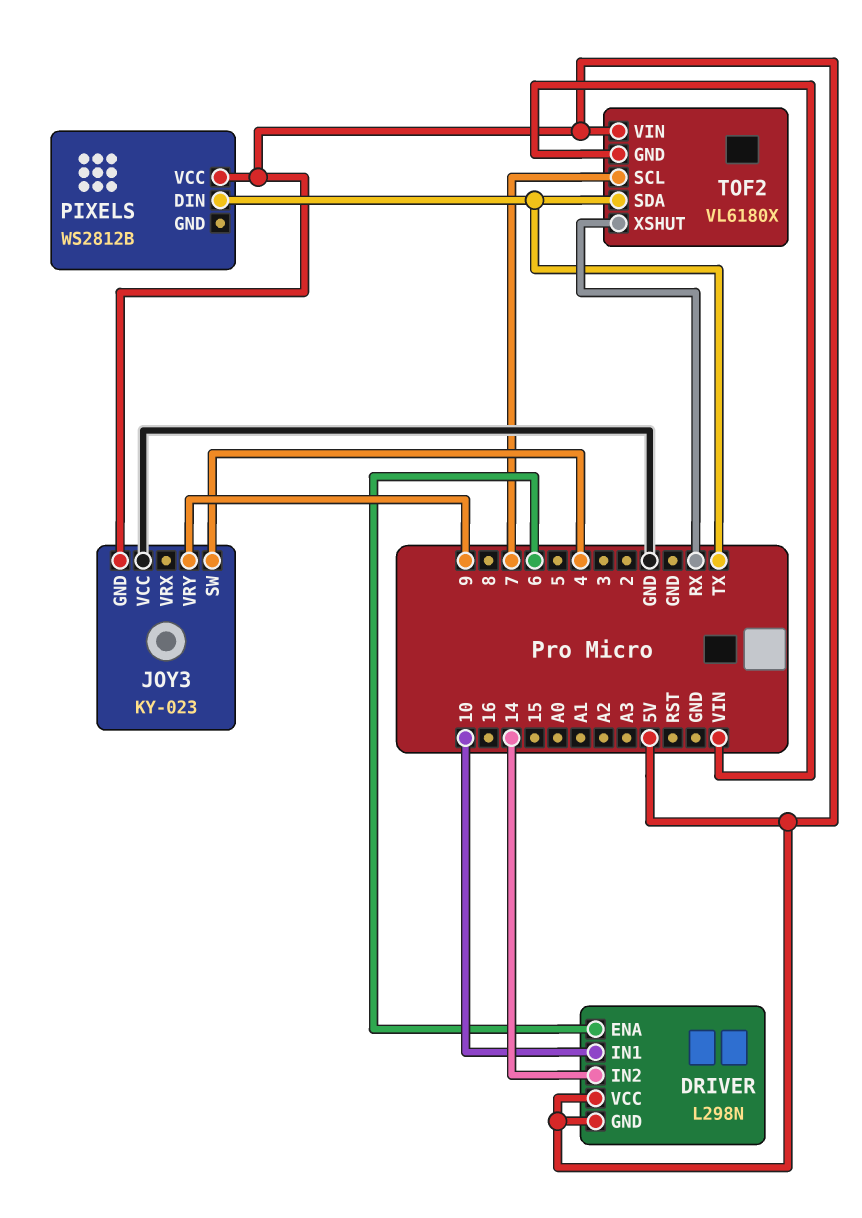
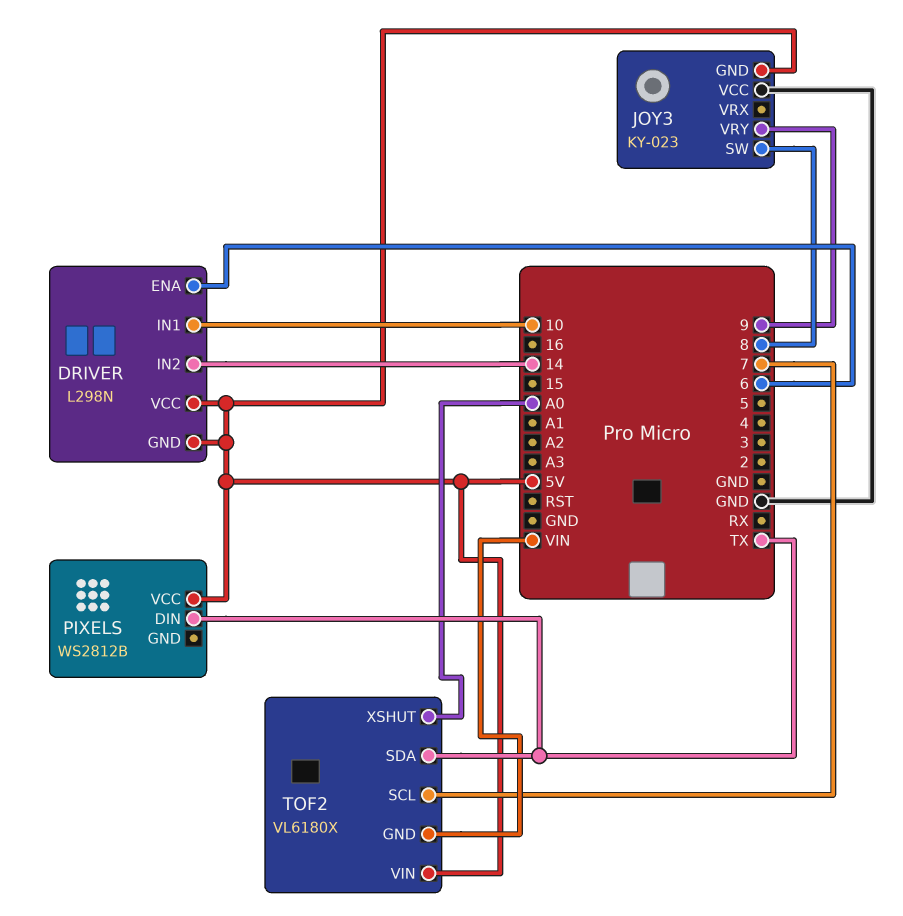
JOY3 pin SW: 4 -> 8
TOF2 pin XSHUT: RX -> A0

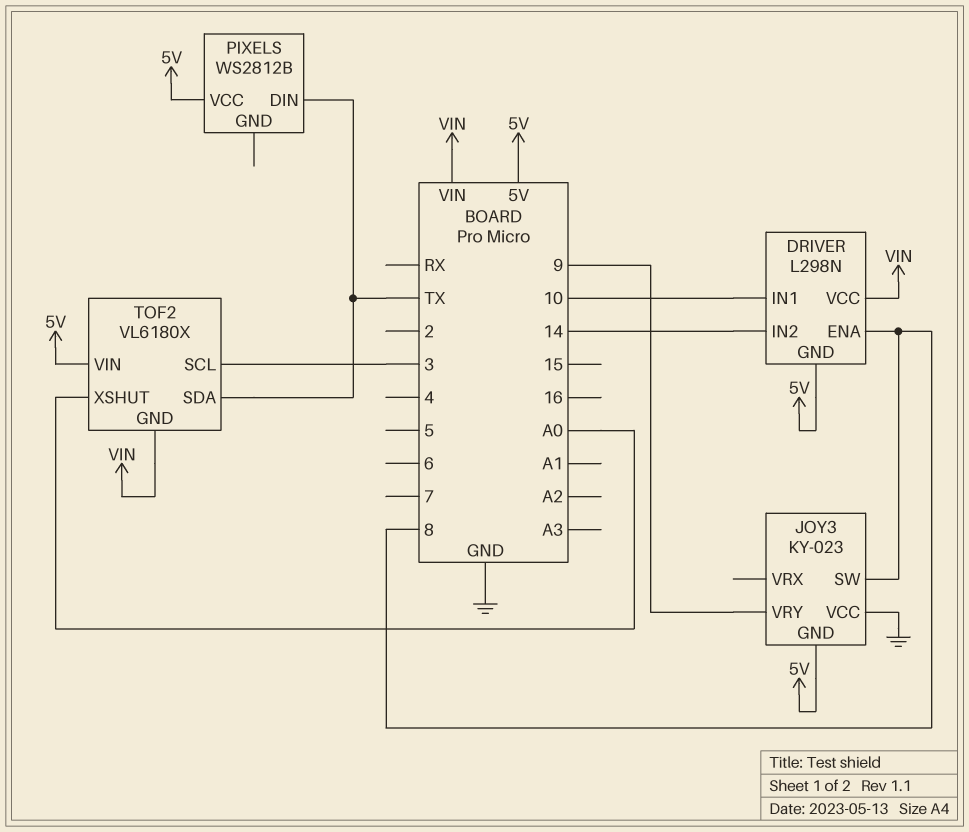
DRIVER pin ENA: 6 -> 8
DRIVER pin VCC: 5V -> VIN
TOF2 pin SCL: 7 -> 3

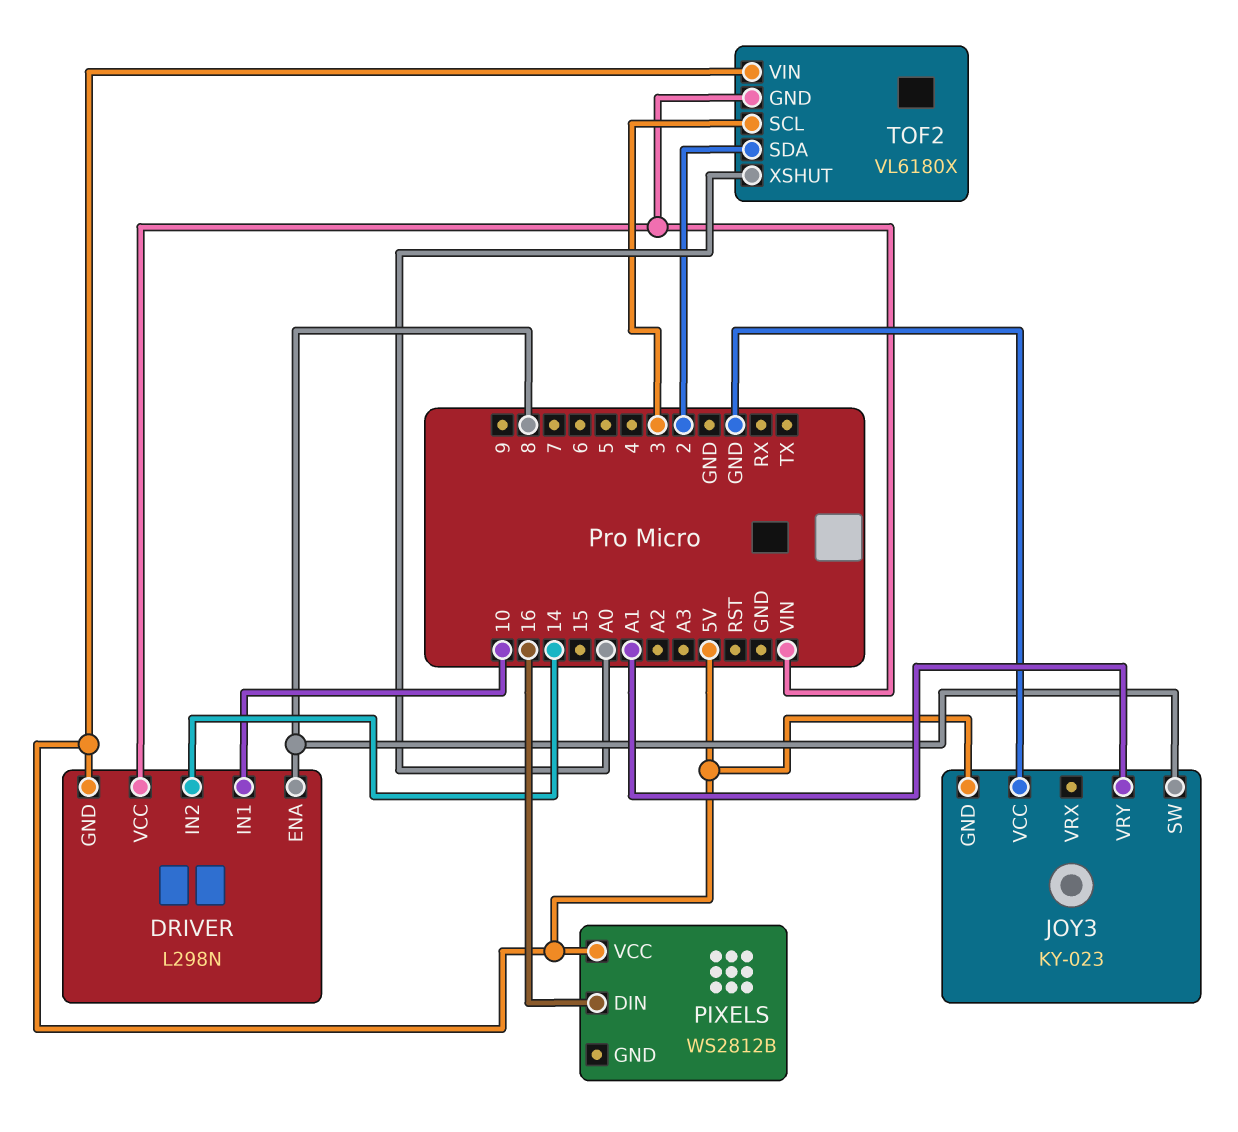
JOY3 pin VRY: 9 -> A1
PIXELS pin DIN: TX -> 16
TOF2 pin SDA: TX -> 2

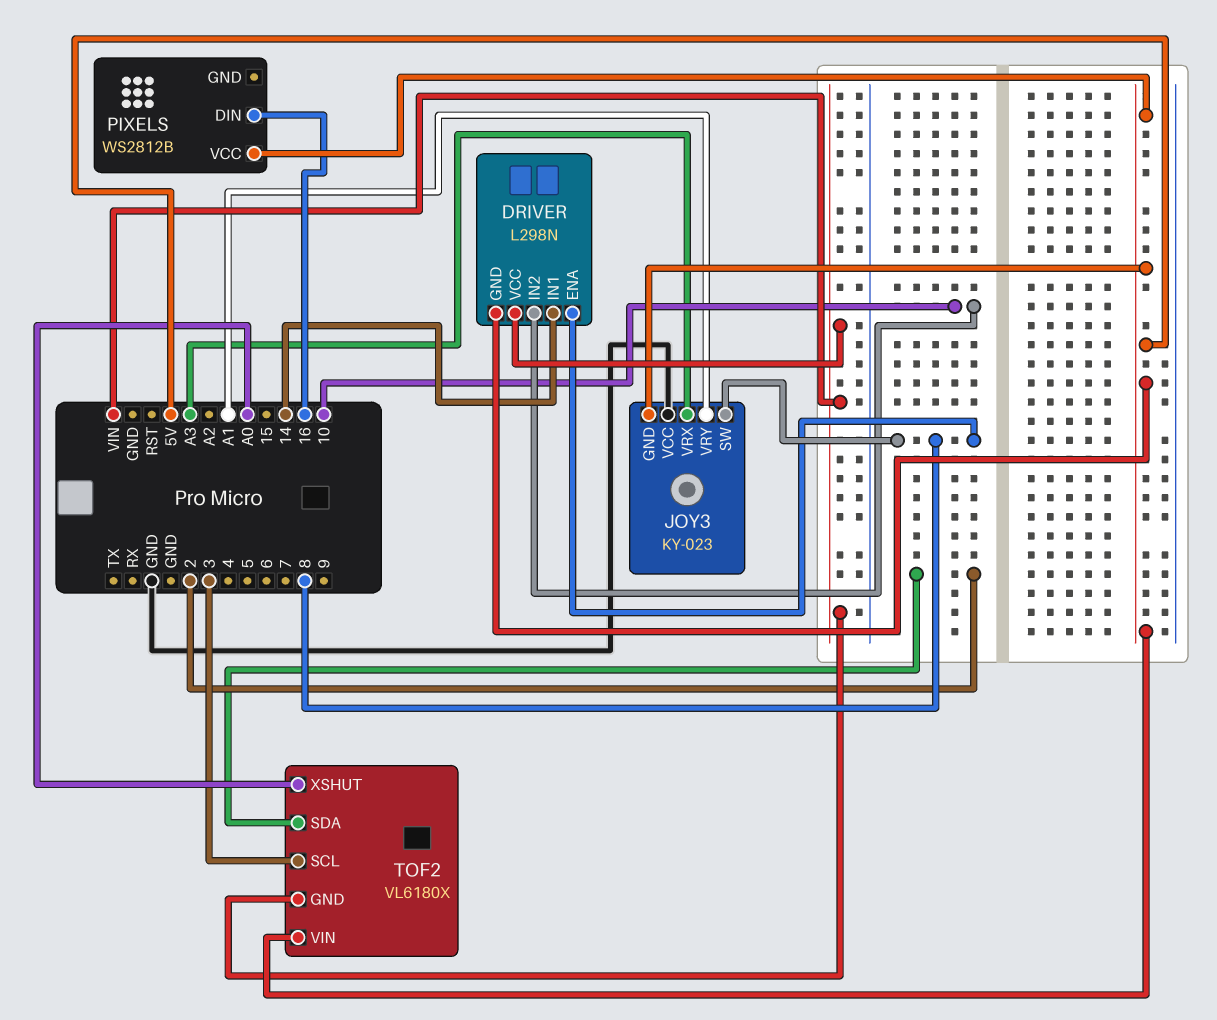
DRIVER pin IN1: 10 -> 14
DRIVER pin IN2: 14 -> 10
JOY3 pin VRX: none -> A3

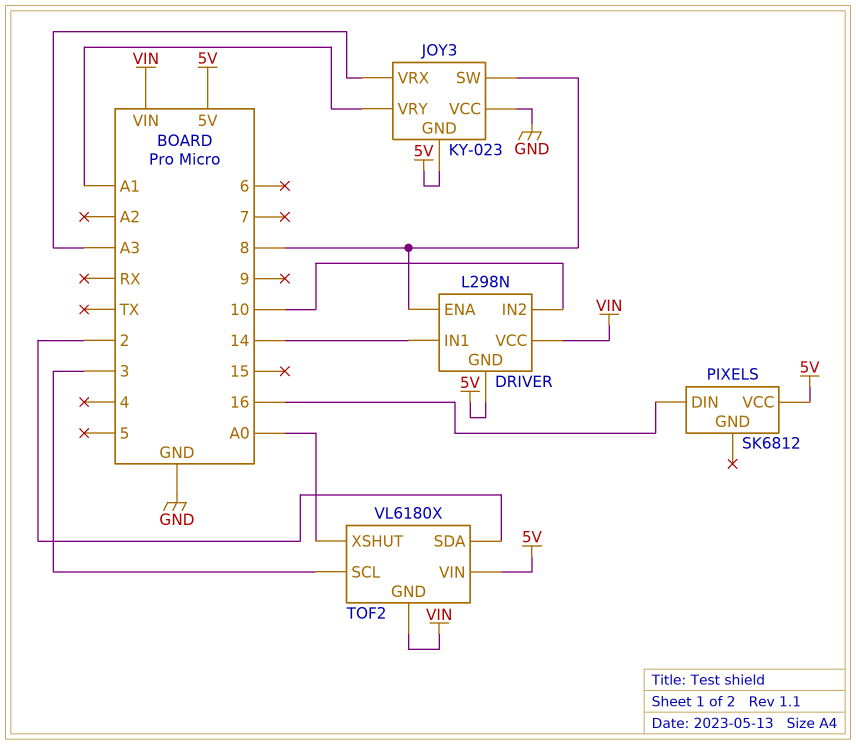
PIXELS: WS2812B -> SK6812

